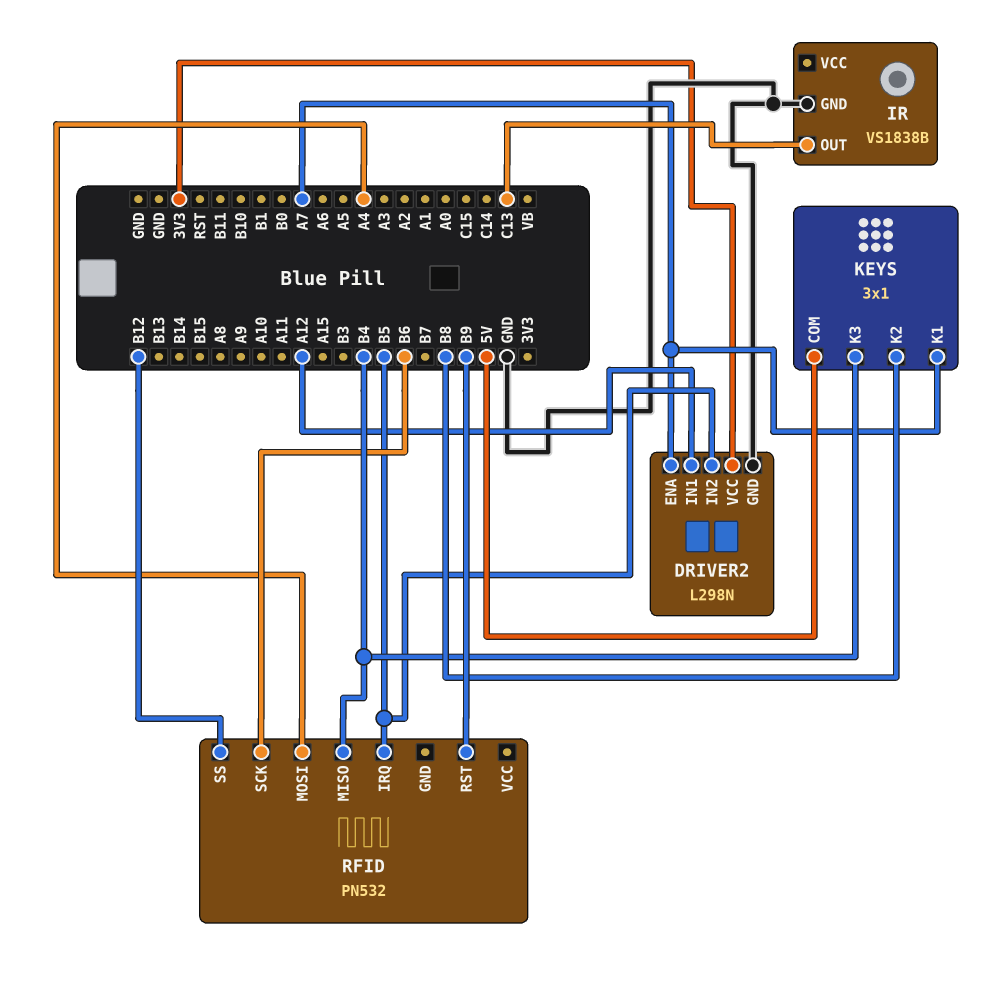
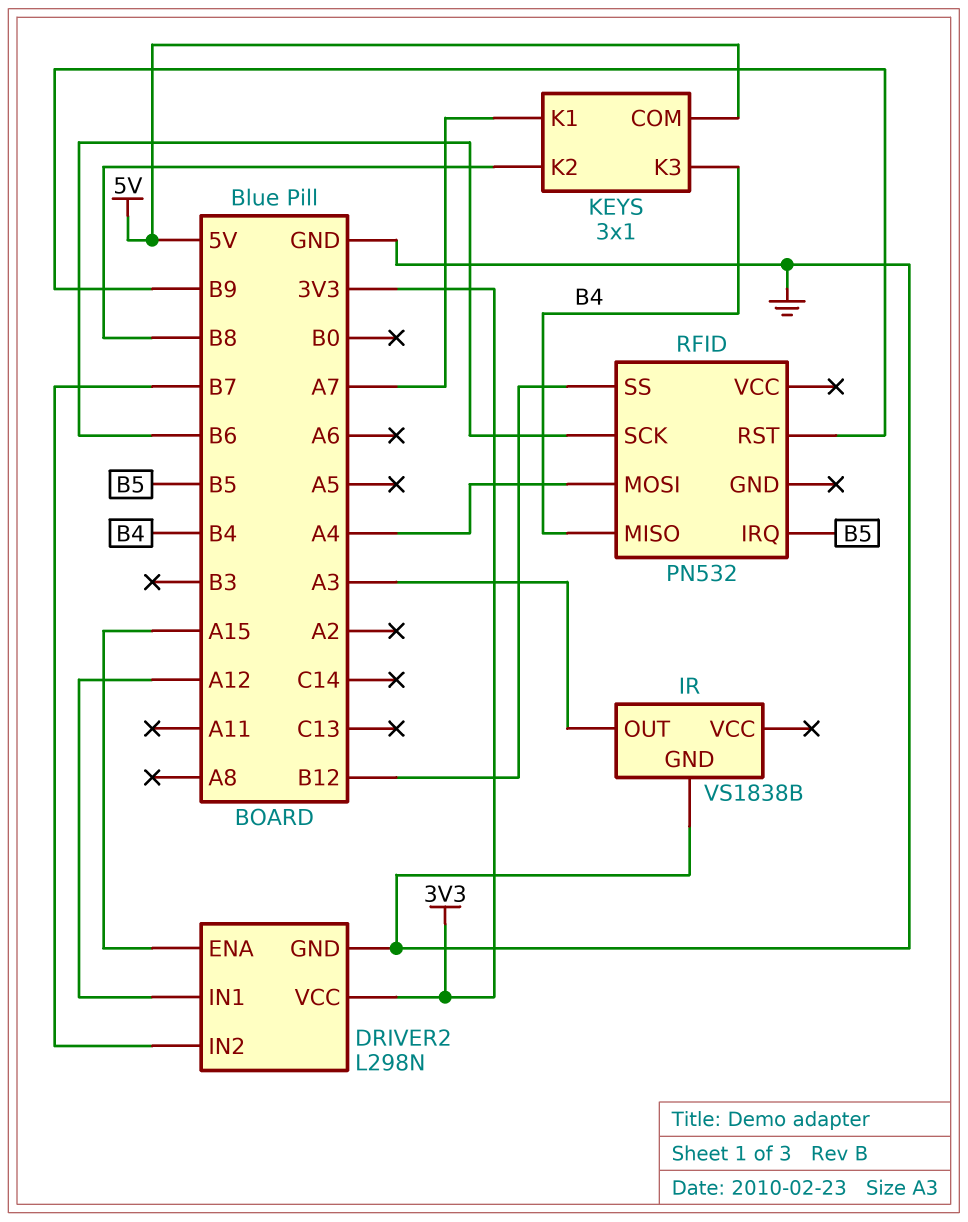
DRIVER2 pin ENA: A7 -> A15
DRIVER2 pin IN2: B5 -> B7
IR pin OUT: C13 -> A3

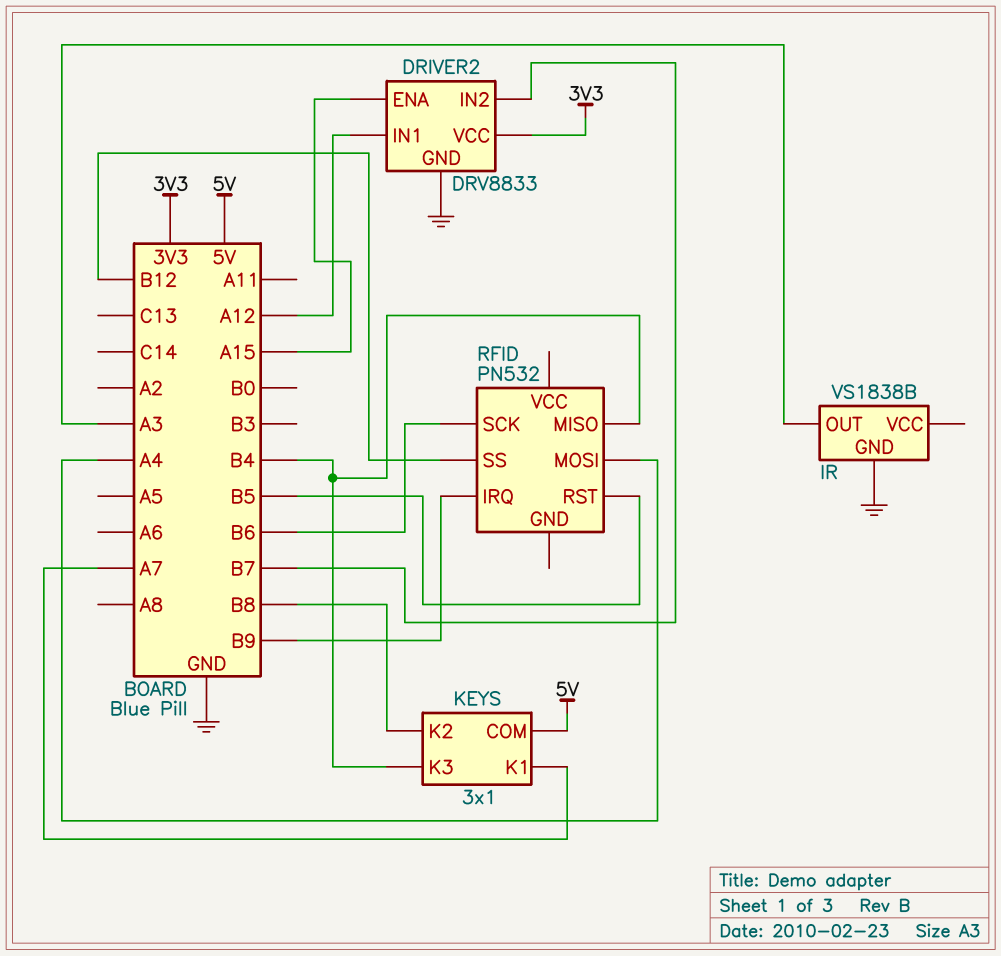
DRIVER2: L298N -> DRV8833
RFID pin IRQ: B5 -> B9
RFID pin RST: B9 -> B5

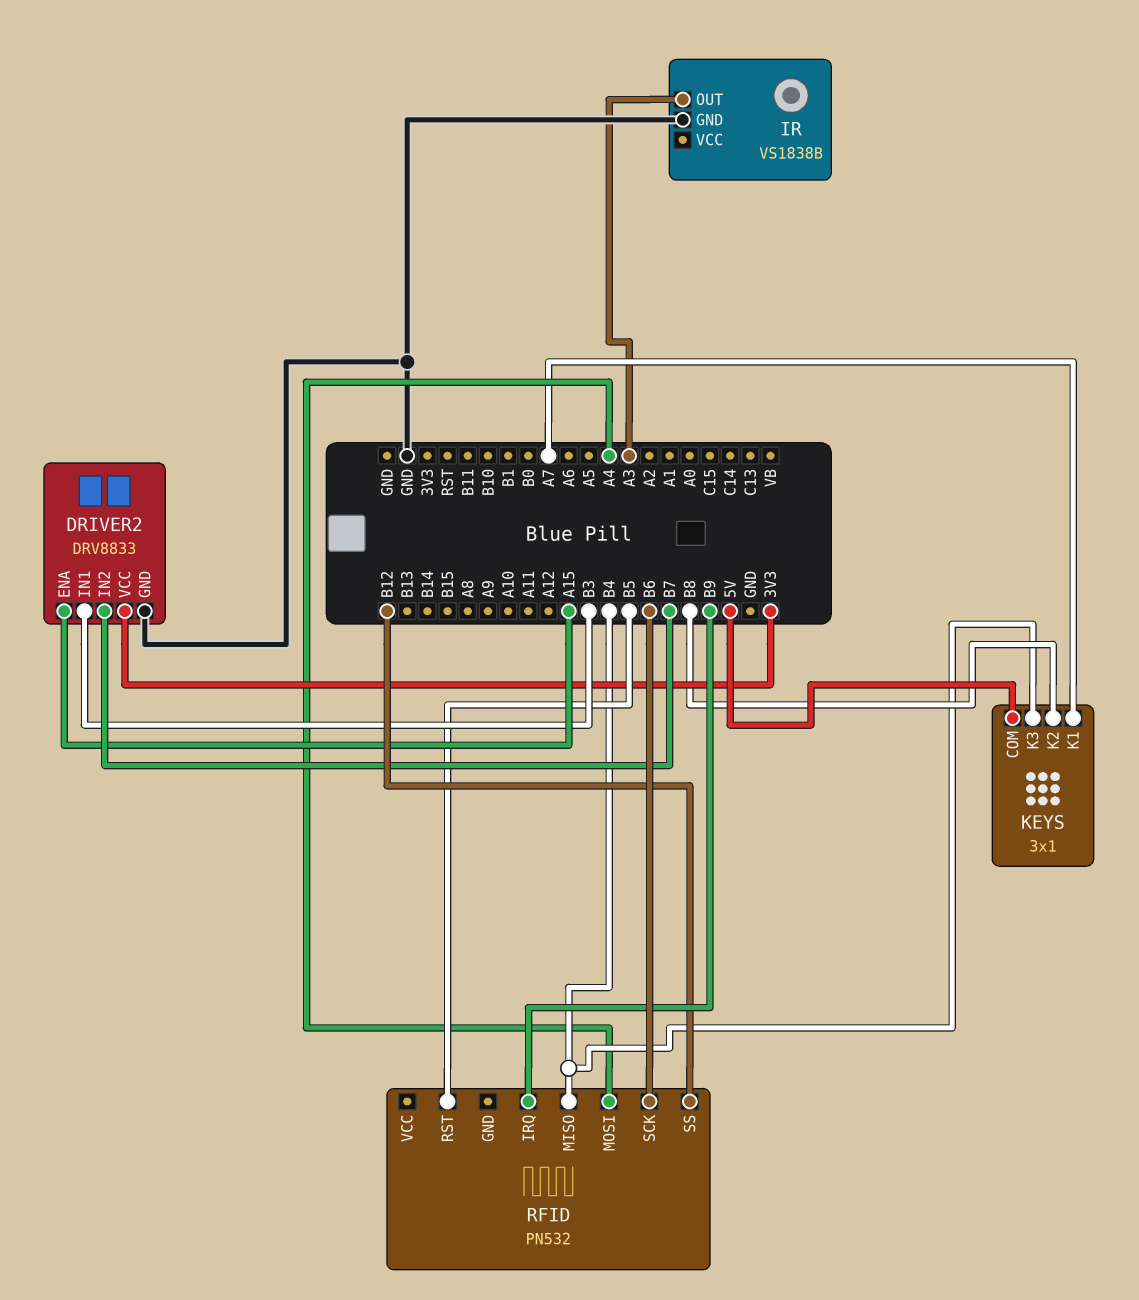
DRIVER2 pin IN1: A12 -> B3

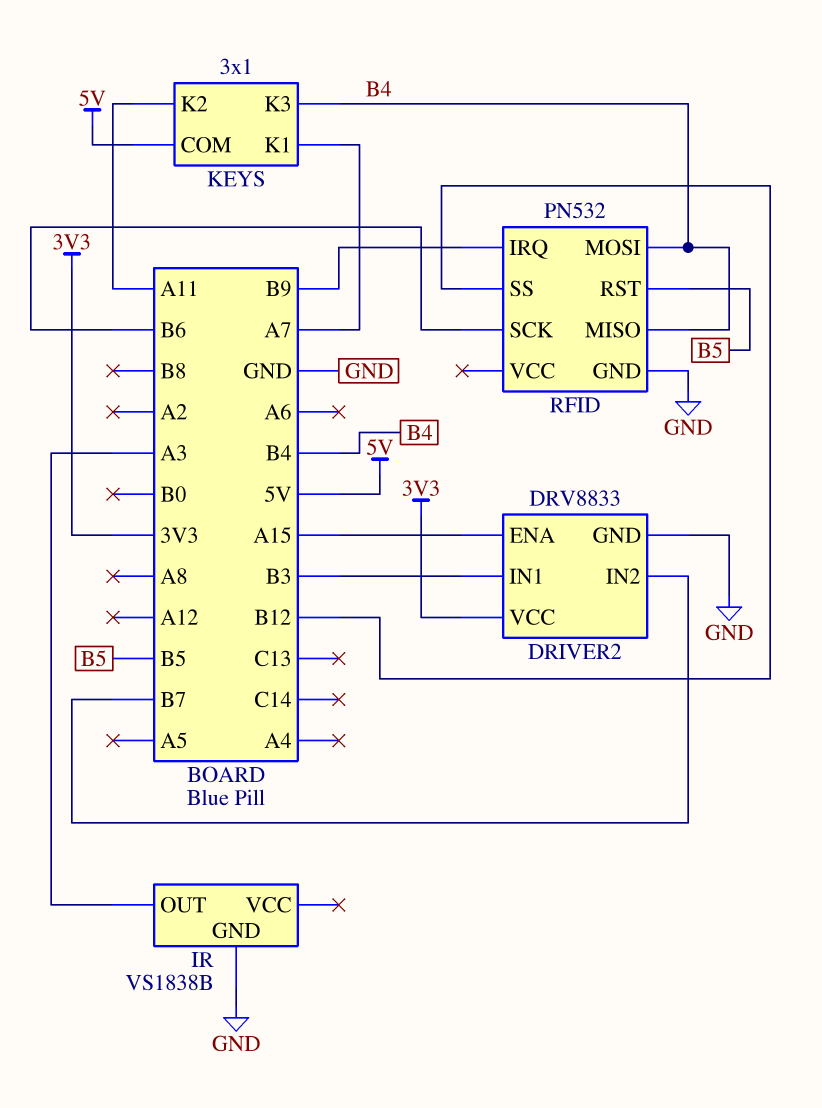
KEYS pin K2: B8 -> A11
RFID pin GND: none -> GND
RFID pin MOSI: A4 -> B4

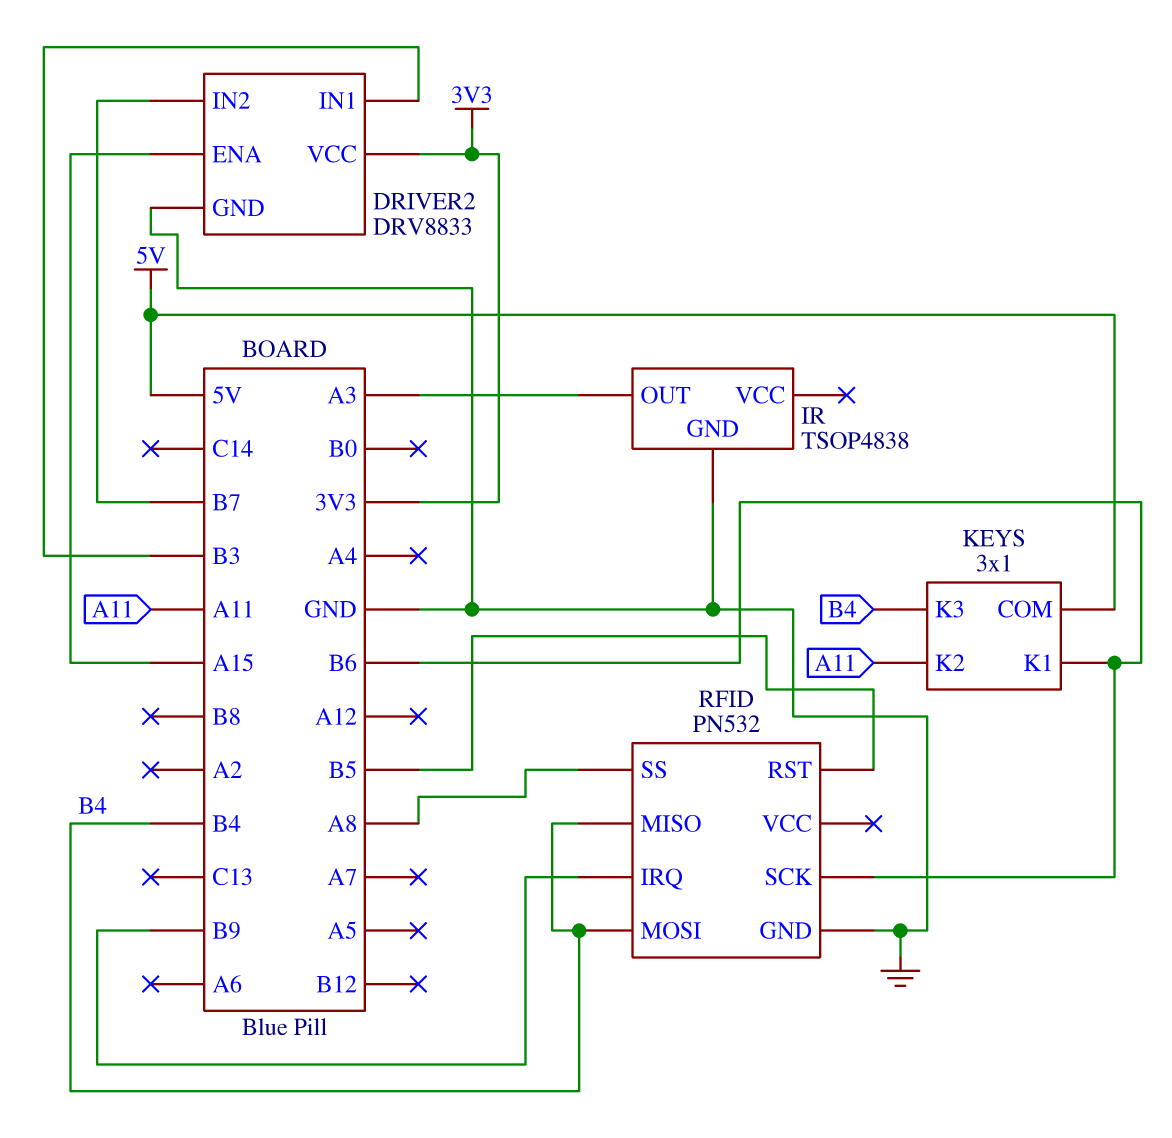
IR: VS1838B -> TSOP4838
KEYS pin K1: A7 -> B6
RFID pin SS: B12 -> A8

